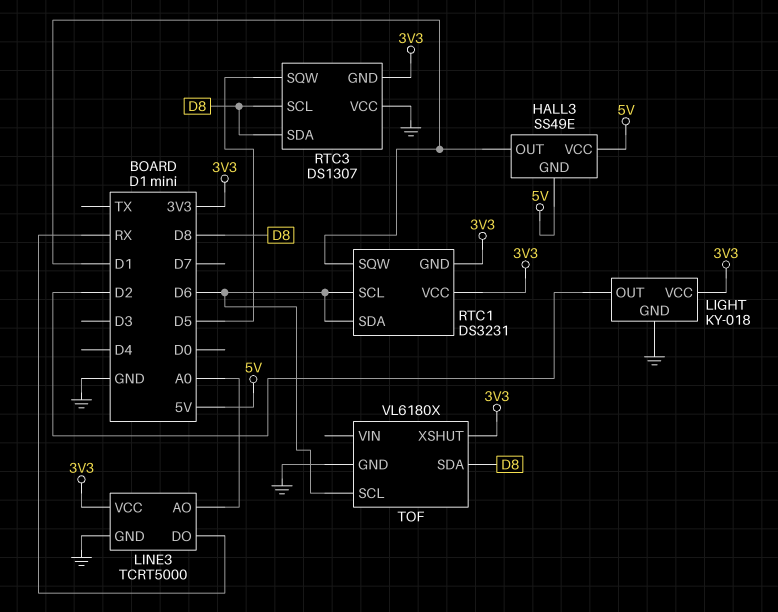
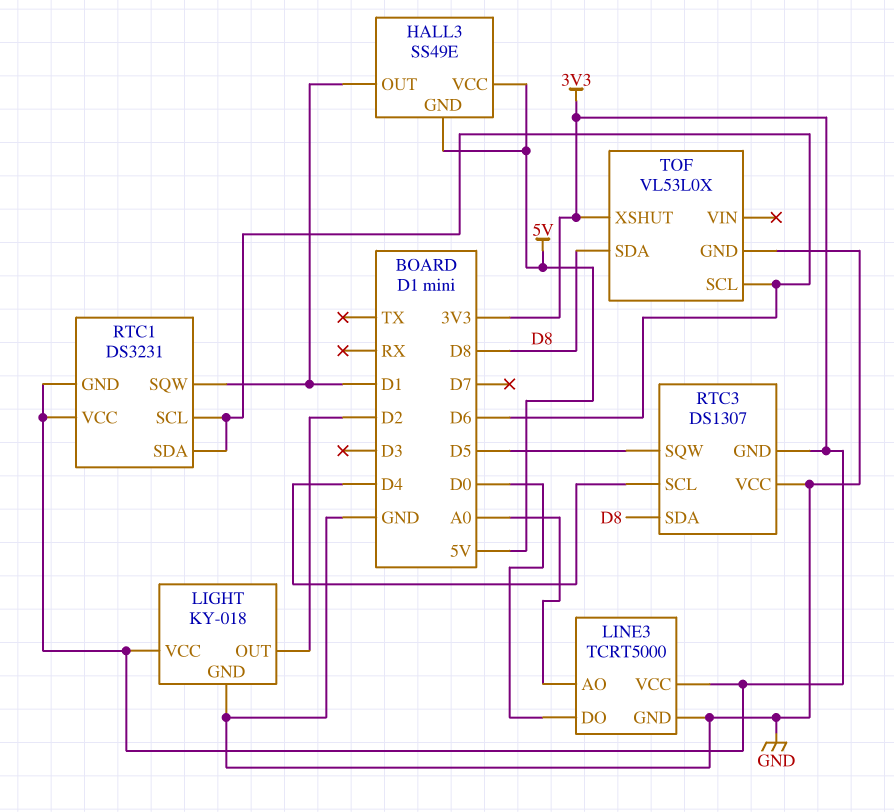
LINE3 pin DO: RX -> D0
RTC3 pin SCL: D8 -> D4
TOF: VL6180X -> VL53L0X

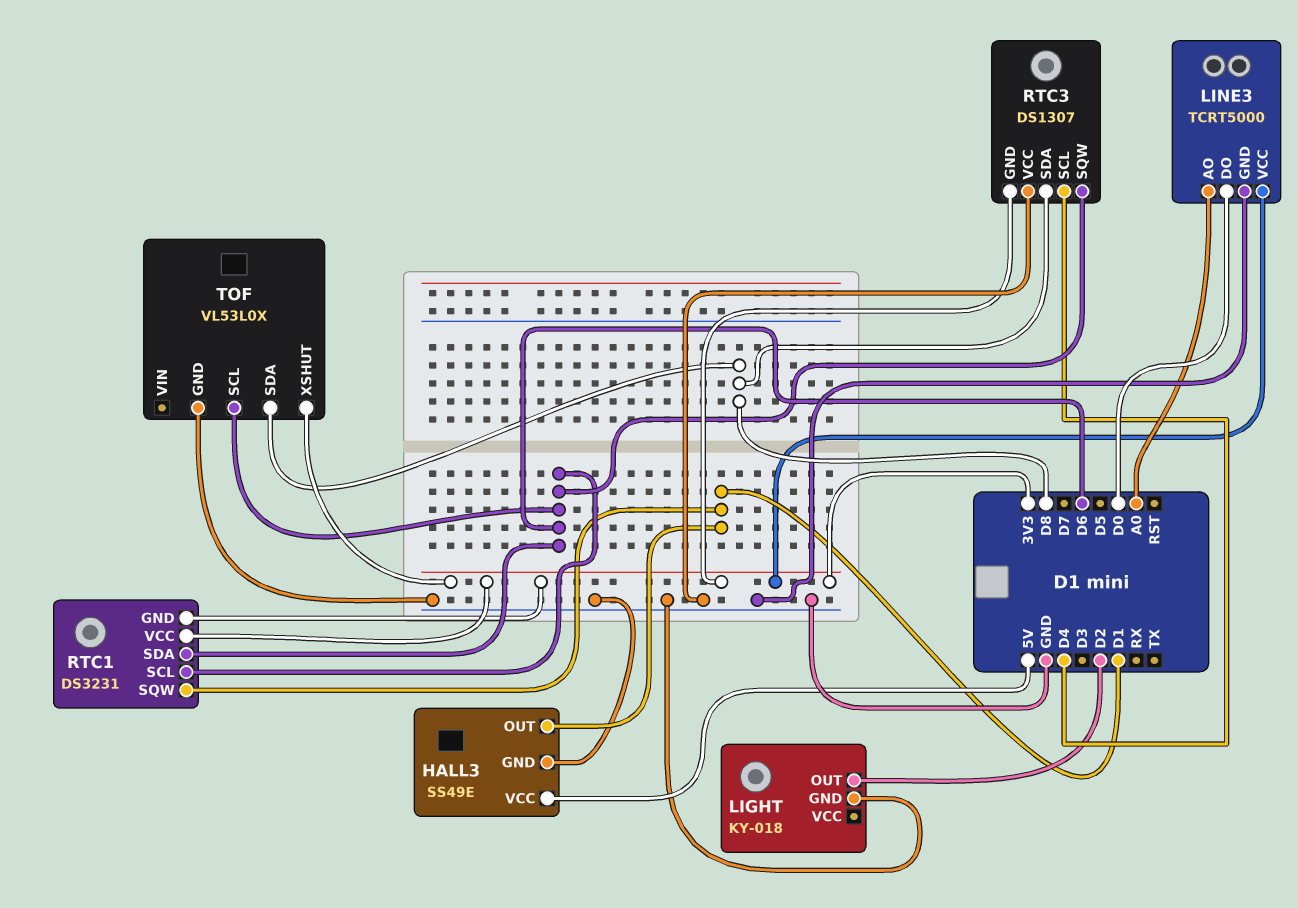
HALL3 pin GND: 5V -> GND
LIGHT pin VCC: 3V3 -> none
RTC3 pin SQW: D5 -> D6

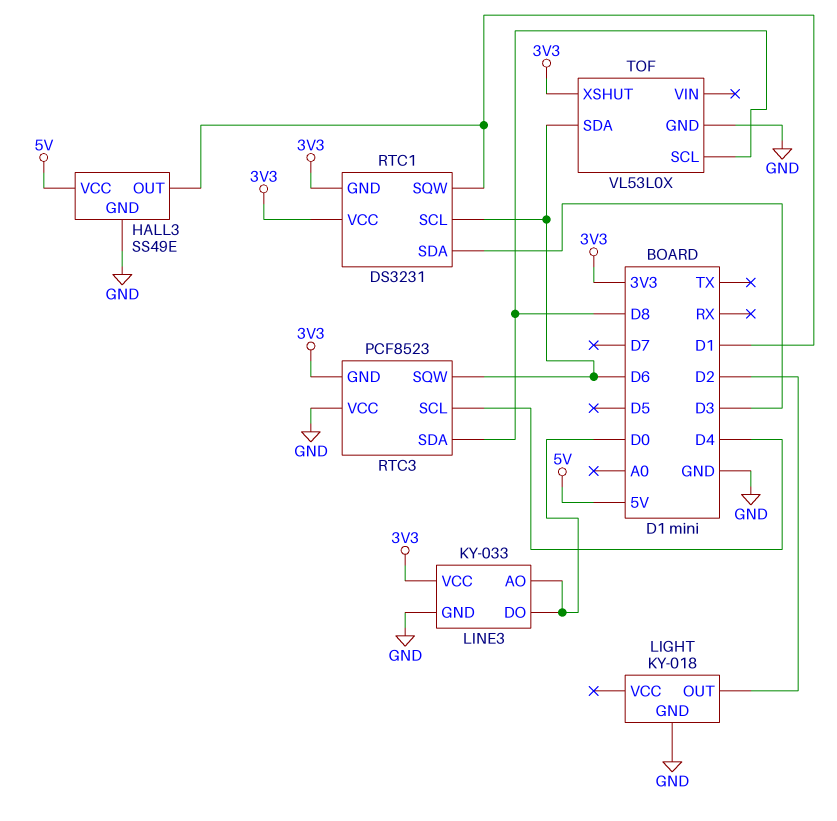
LINE3: TCRT5000 -> KY-033
LINE3 pin AO: A0 -> D0
RTC1 pin SDA: D6 -> D3
RTC3: DS1307 -> PCF8523
TOF pin SCL: D6 -> D8
TOF pin SDA: D8 -> D6

